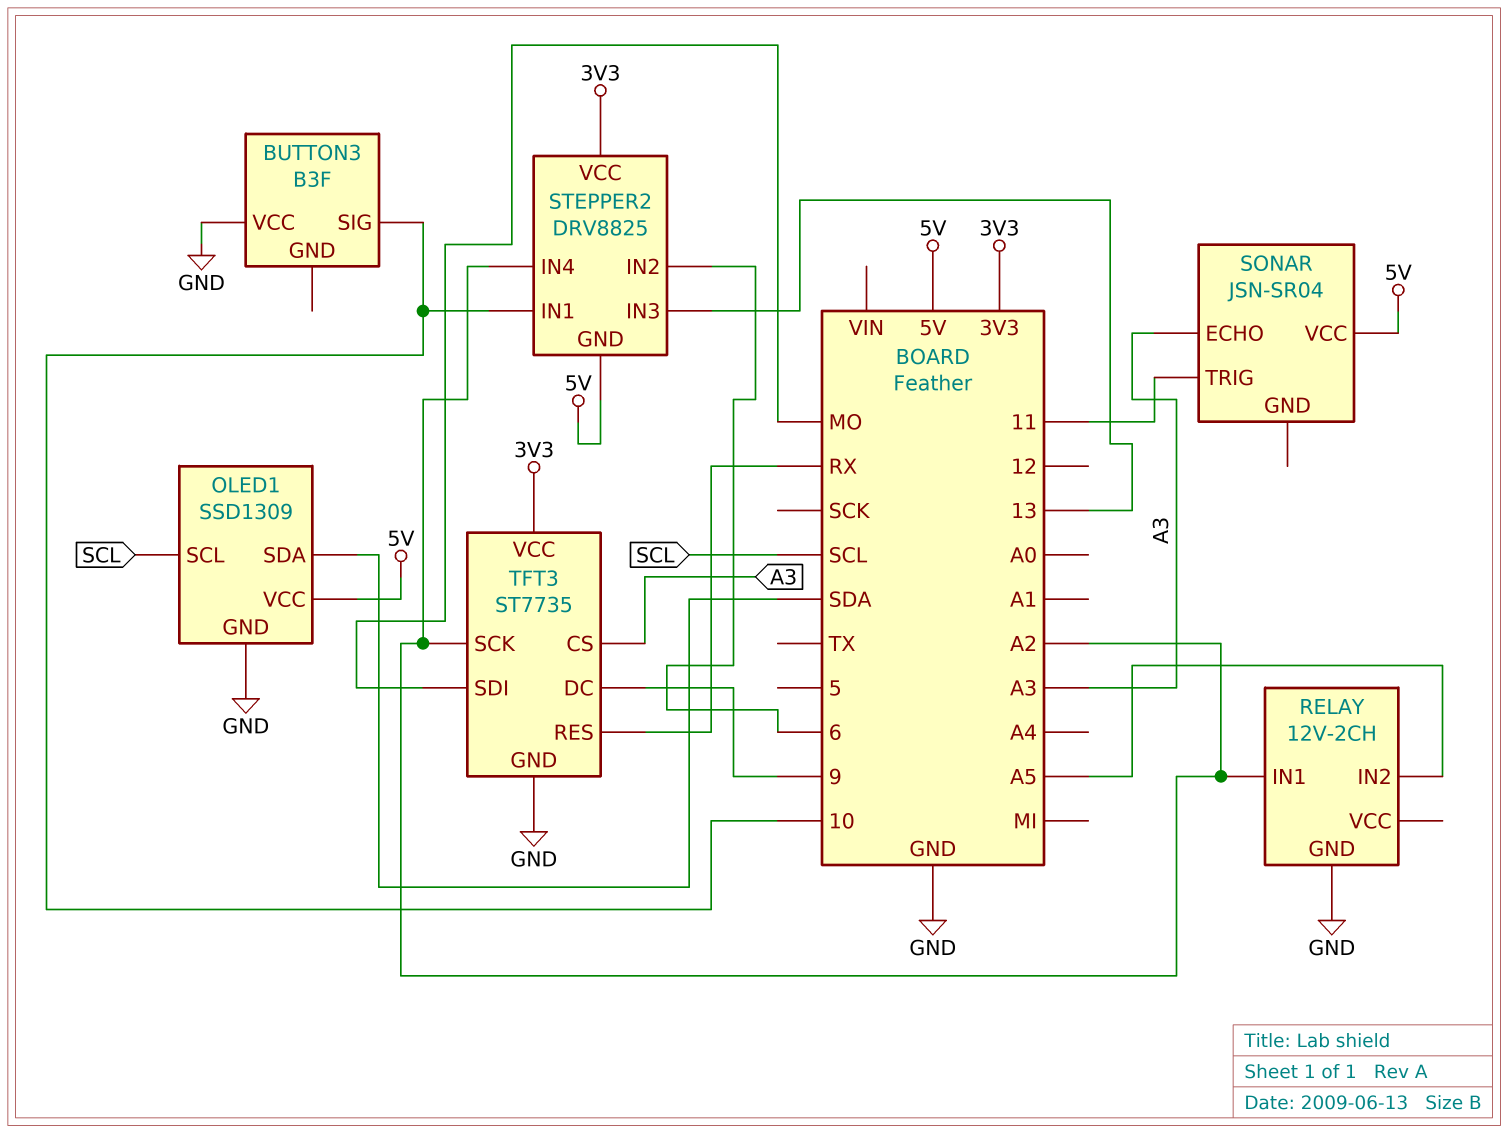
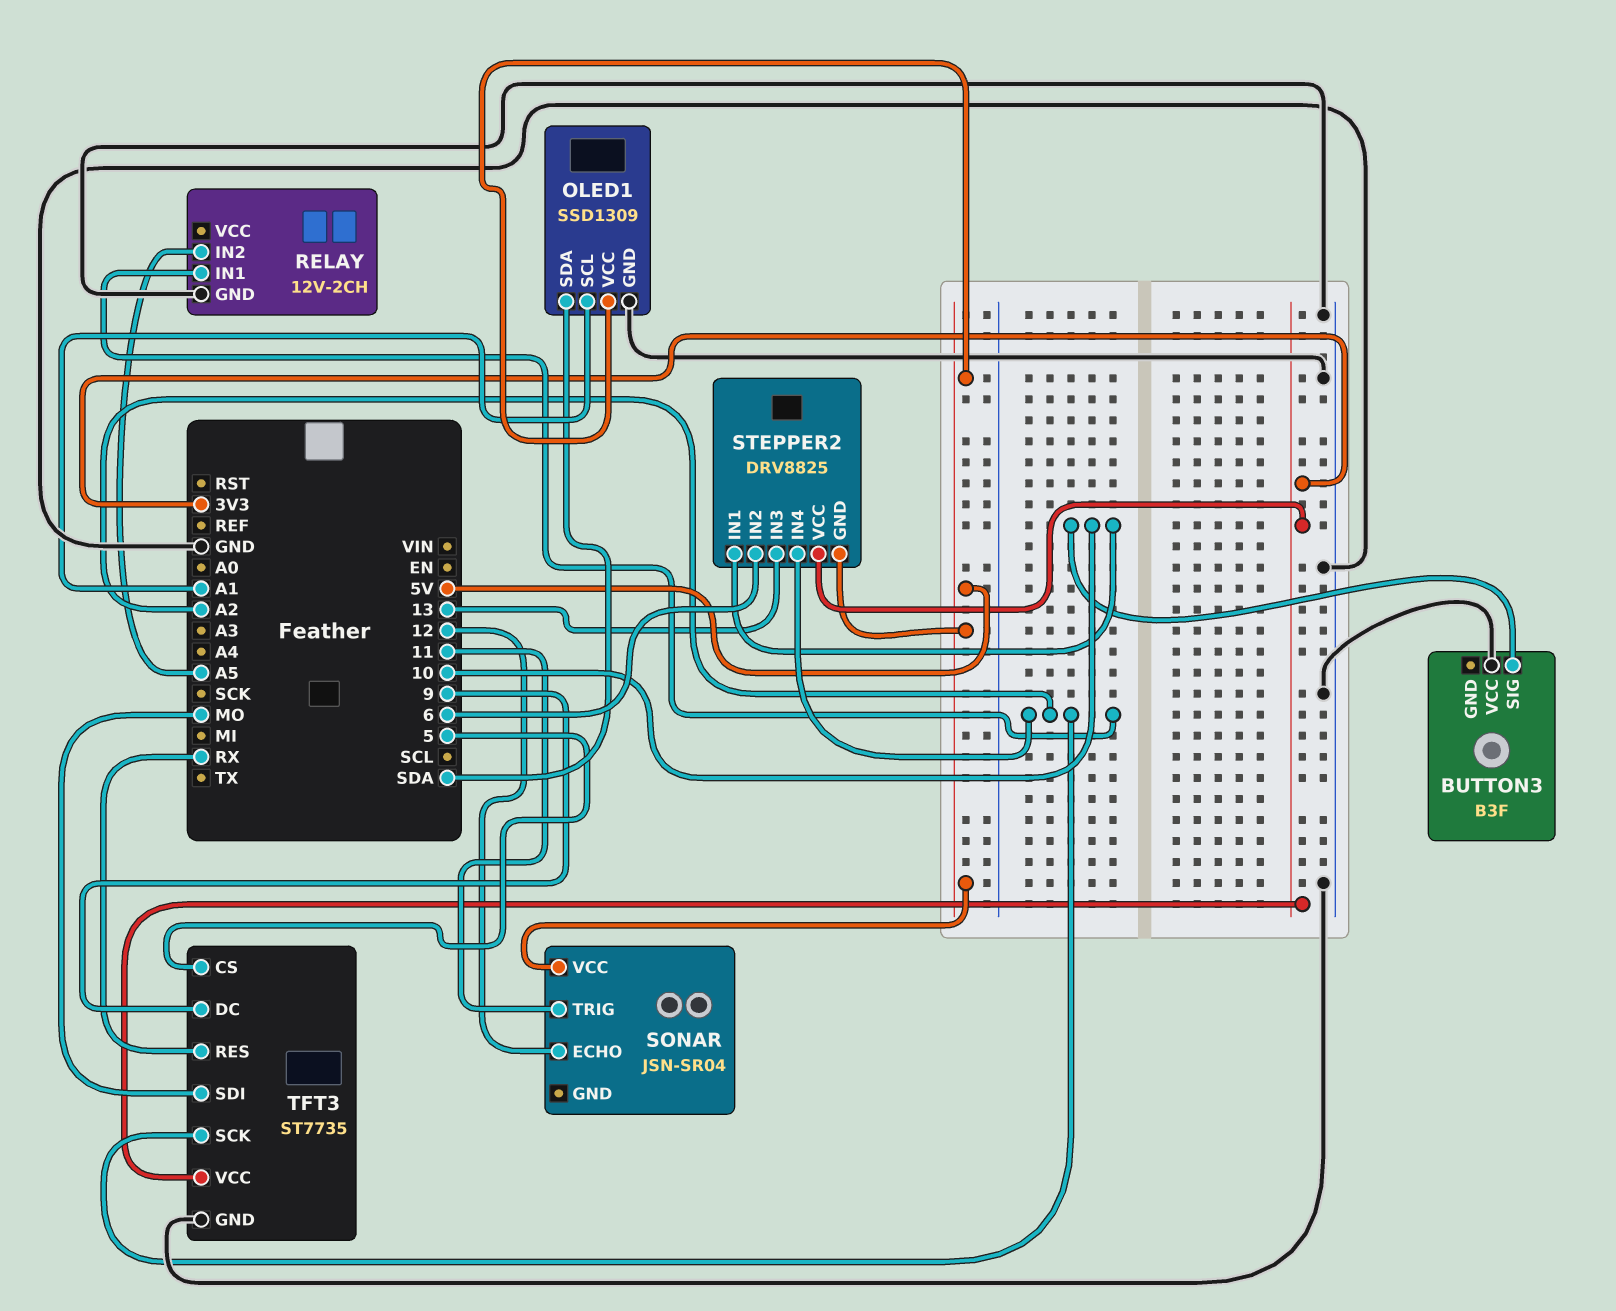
OLED1 pin SCL: SCL -> A1
SONAR pin ECHO: A3 -> 12
TFT3 pin CS: A3 -> 5

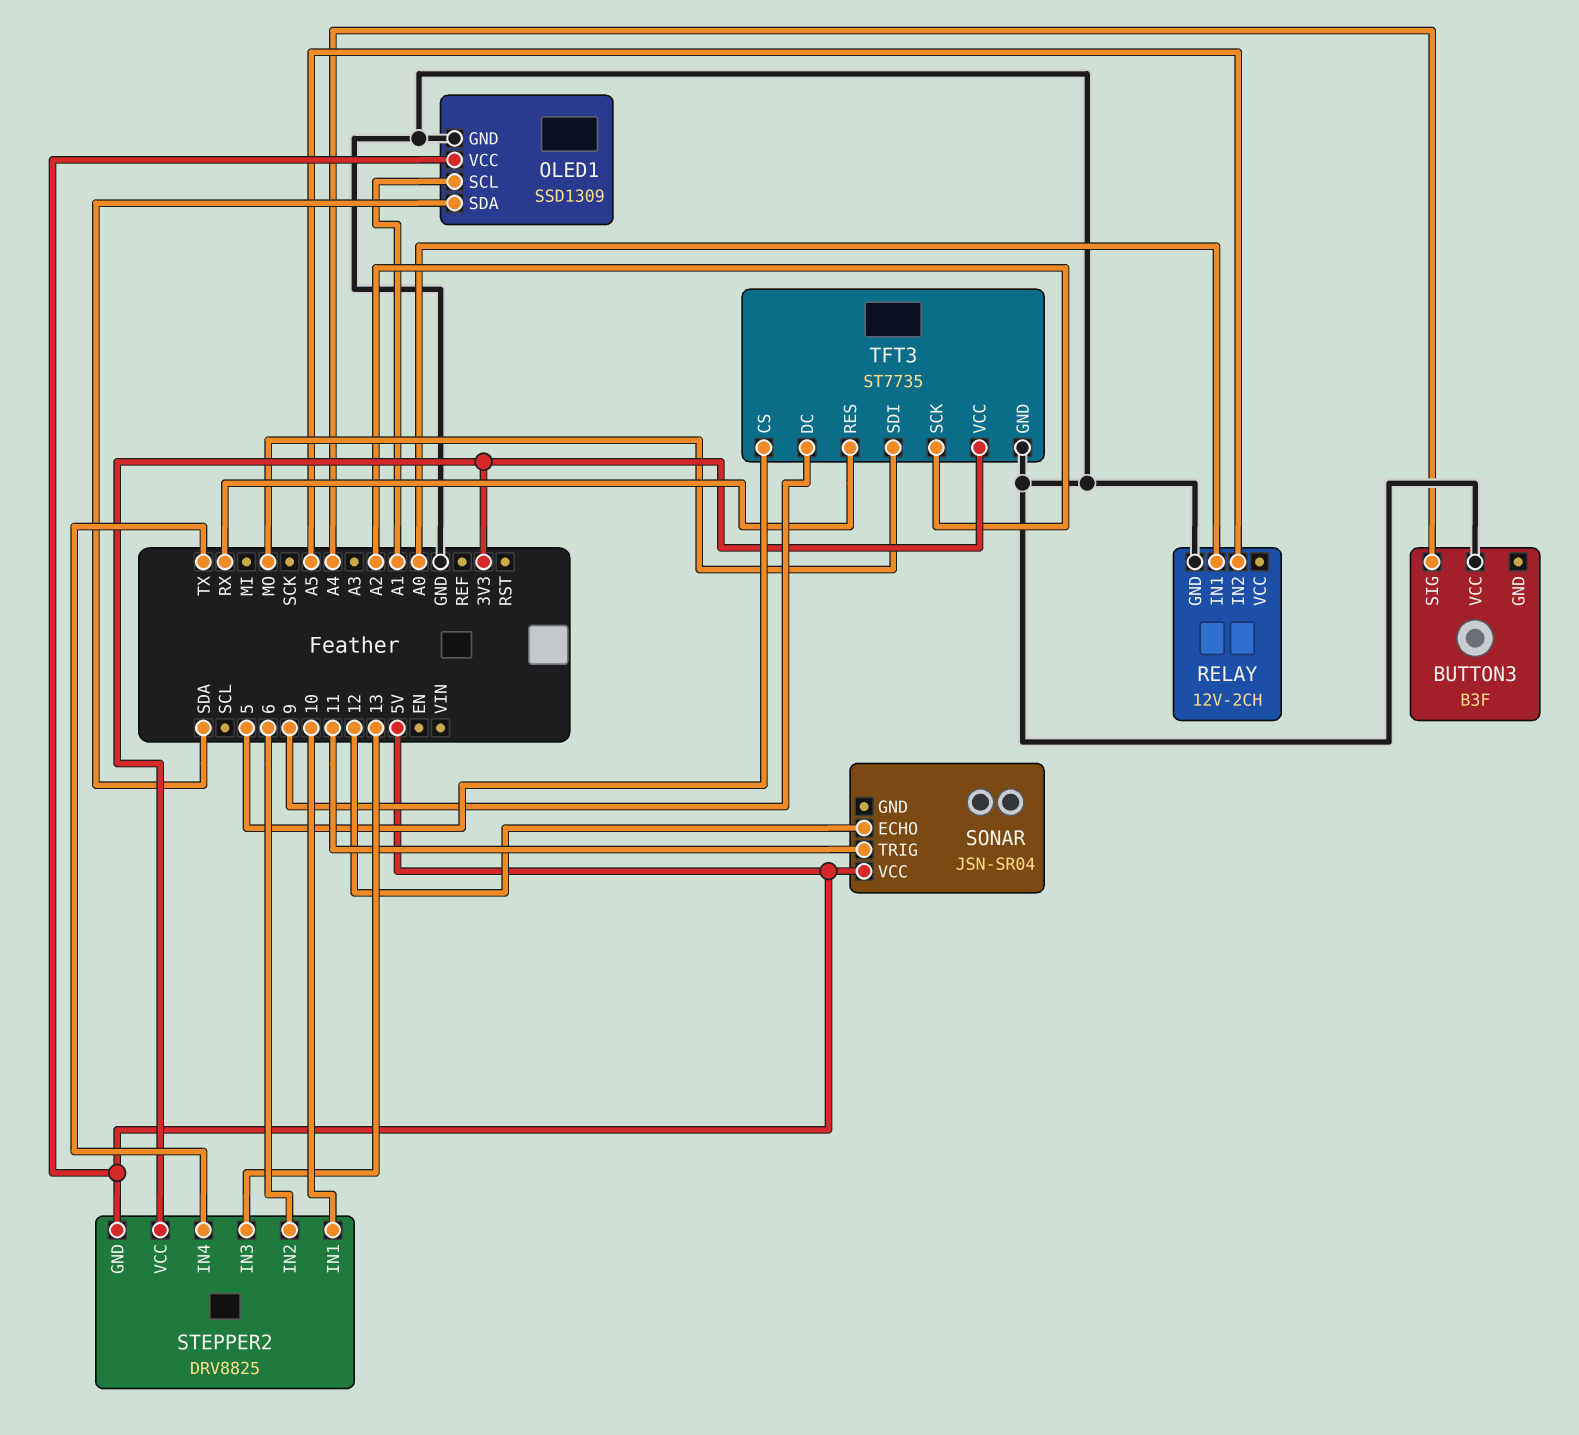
BUTTON3 pin SIG: 10 -> A4
RELAY pin IN1: A2 -> A0
STEPPER2 pin IN4: A2 -> TX

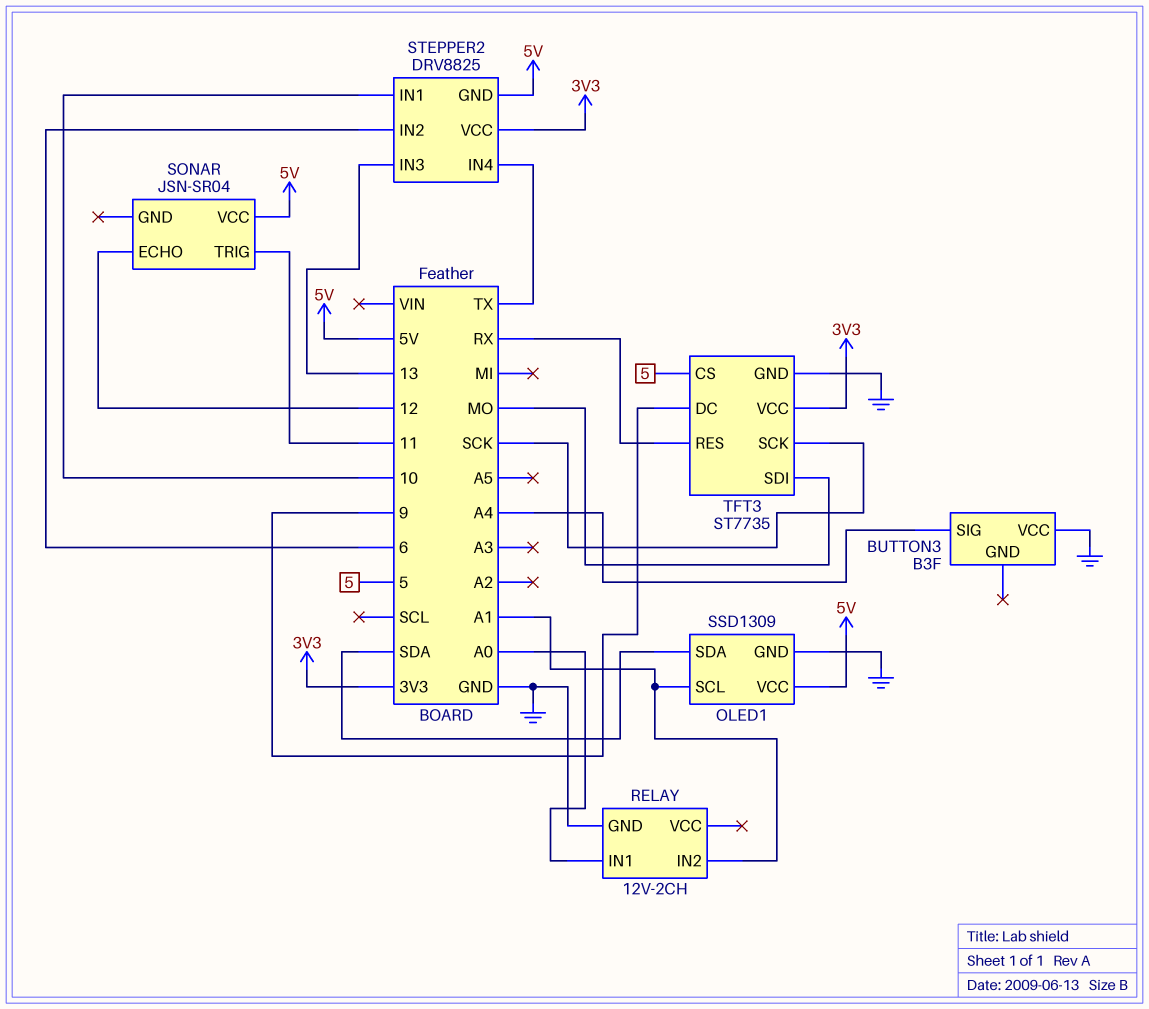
RELAY pin IN2: A5 -> A1
TFT3 pin SCK: A2 -> SCK

